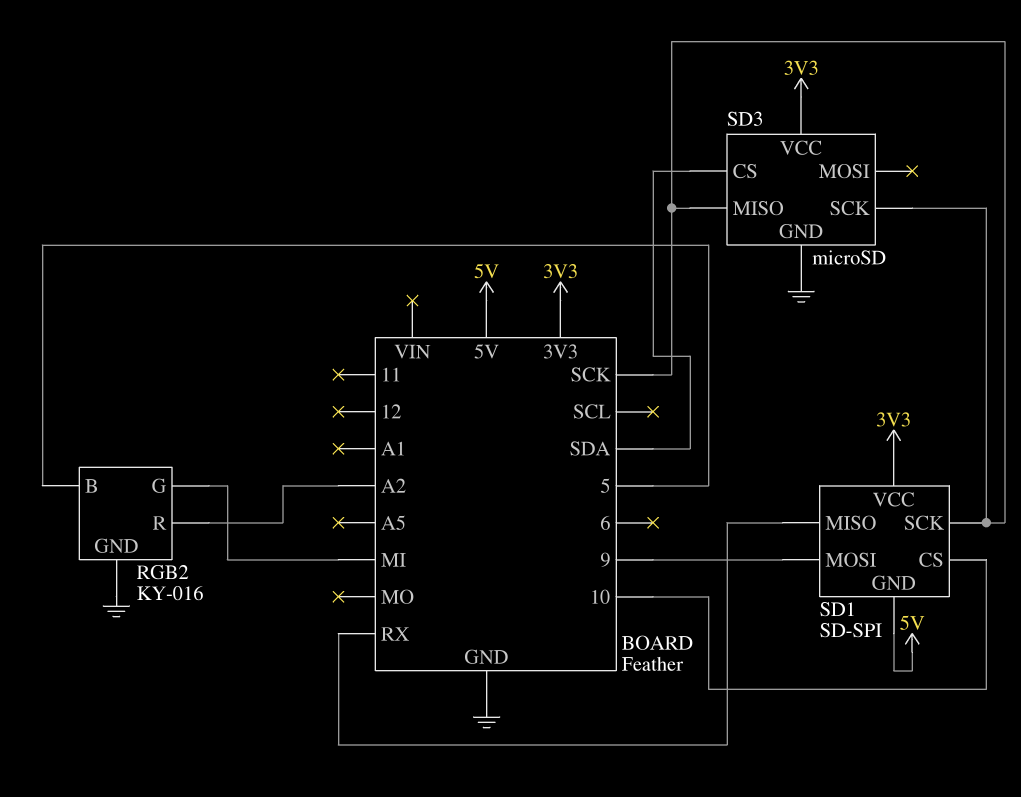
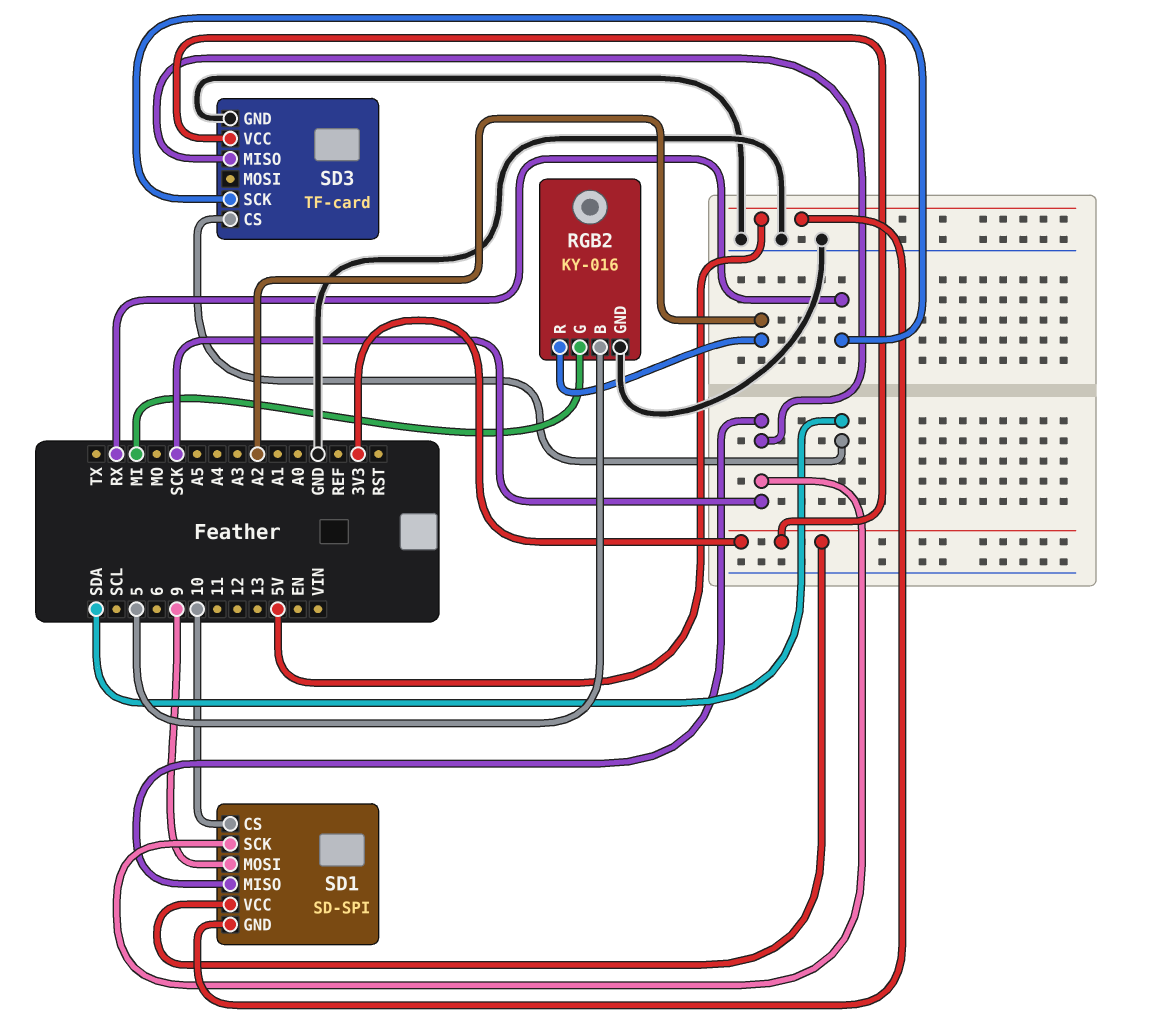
SD1 pin MISO: RX -> SCK
SD3: microSD -> TF-card
SD3 pin SCK: SCK -> RX

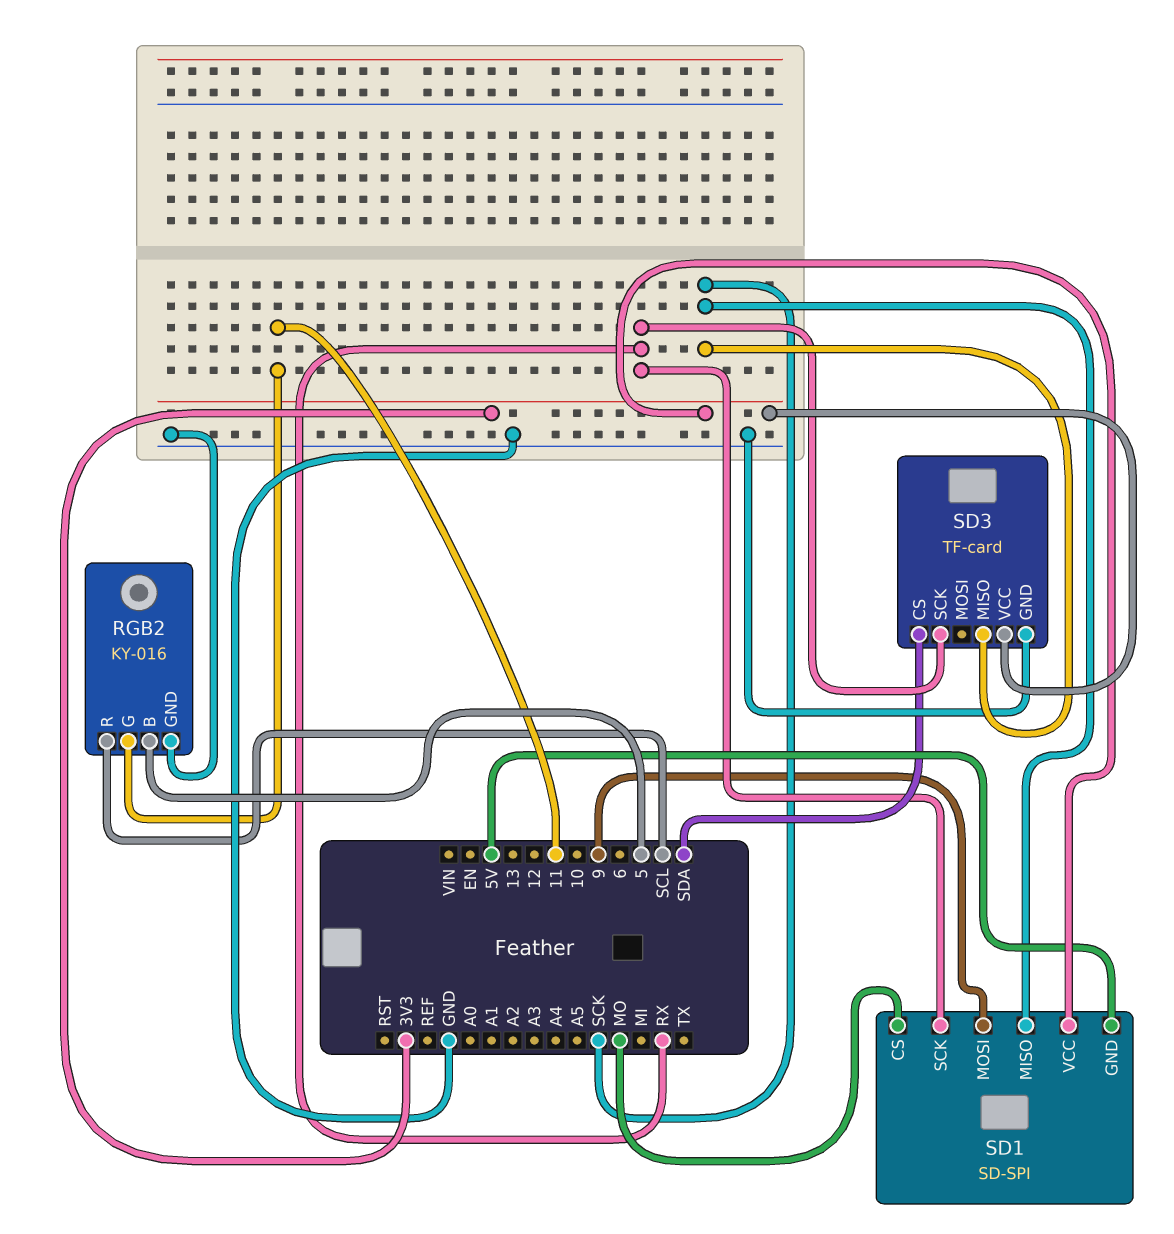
RGB2 pin G: MI -> 11
RGB2 pin R: A2 -> SCL
SD1 pin CS: 10 -> MO
SD1 pin SCK: SCK -> RX

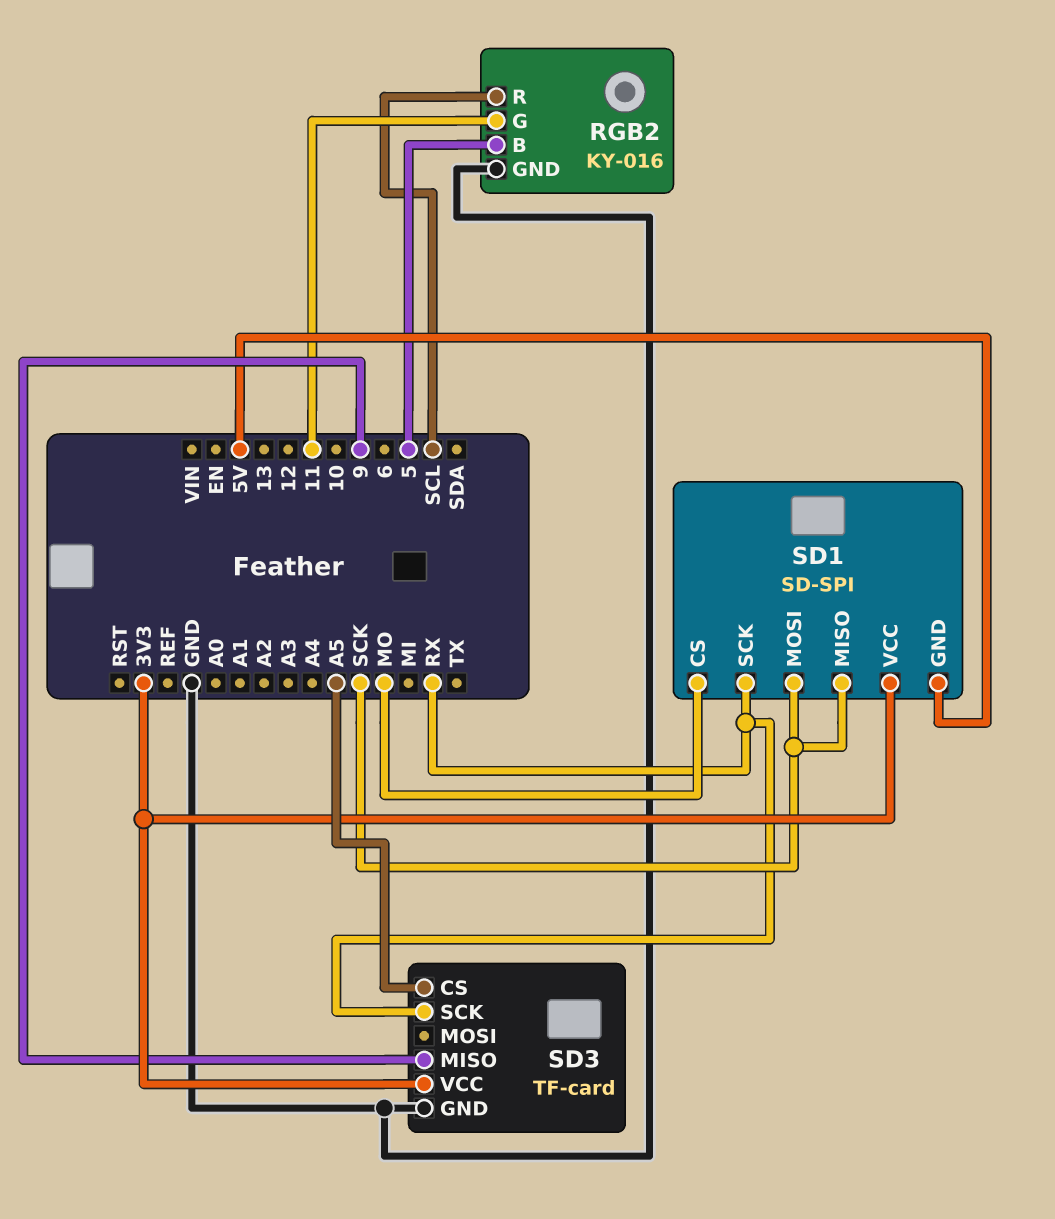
SD1 pin MOSI: 9 -> SCK
SD3 pin CS: SDA -> A5
SD3 pin MISO: SCK -> 9

